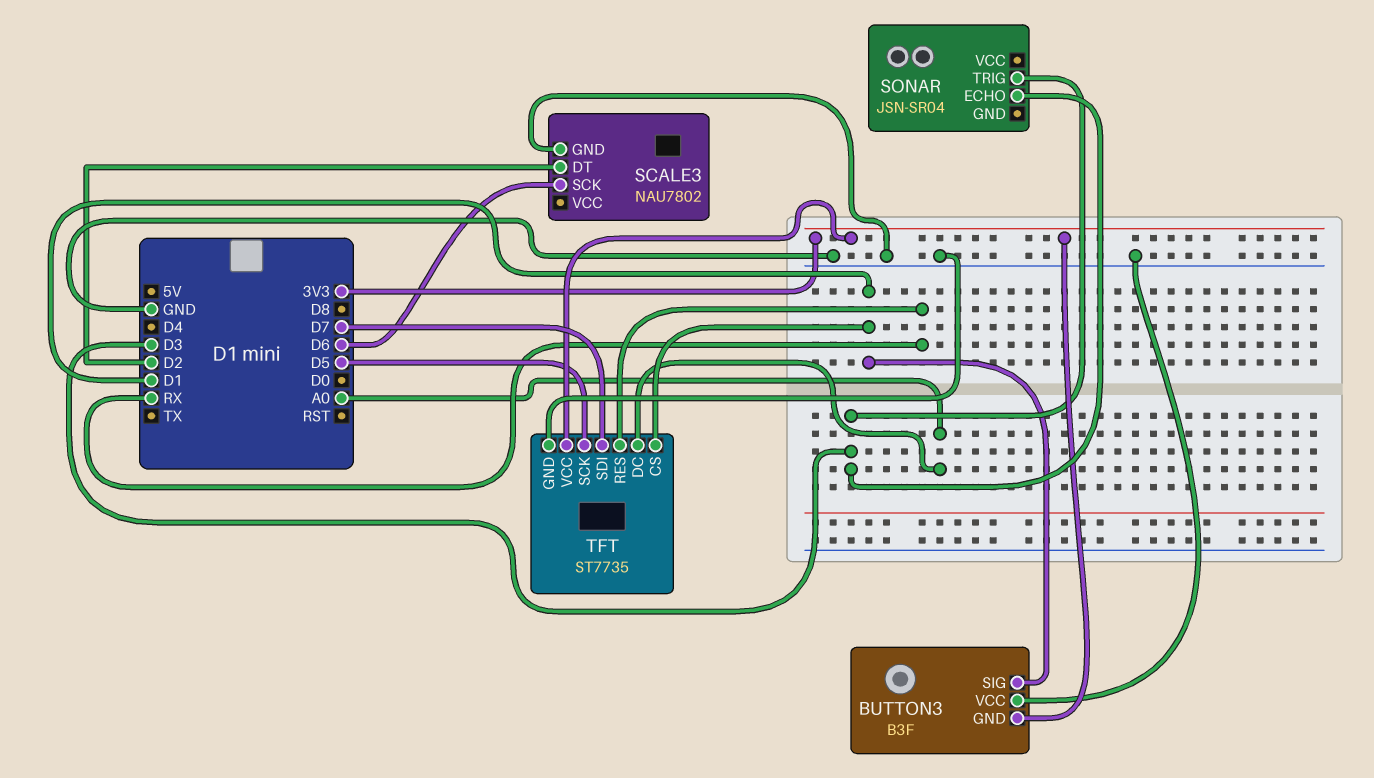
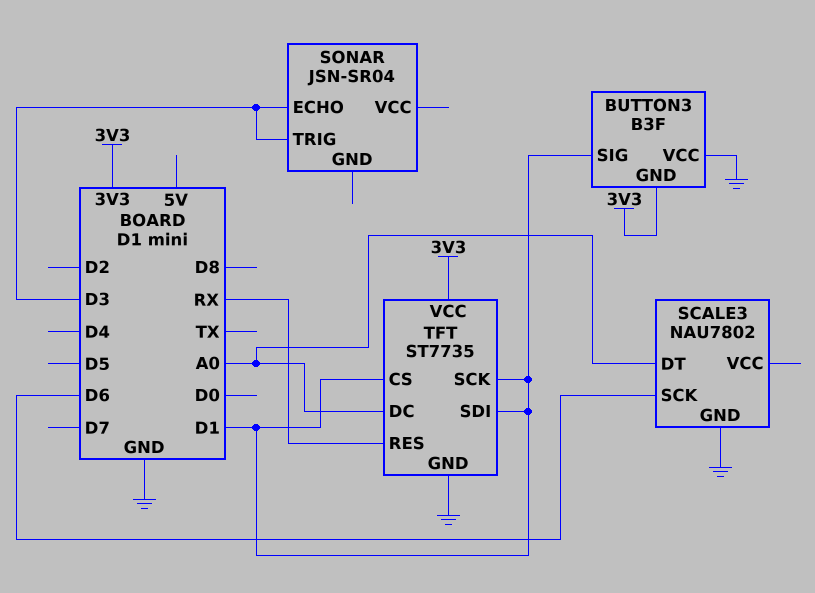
SCALE3 pin DT: D2 -> A0
TFT pin SCK: D5 -> D1
TFT pin SDI: D7 -> D1

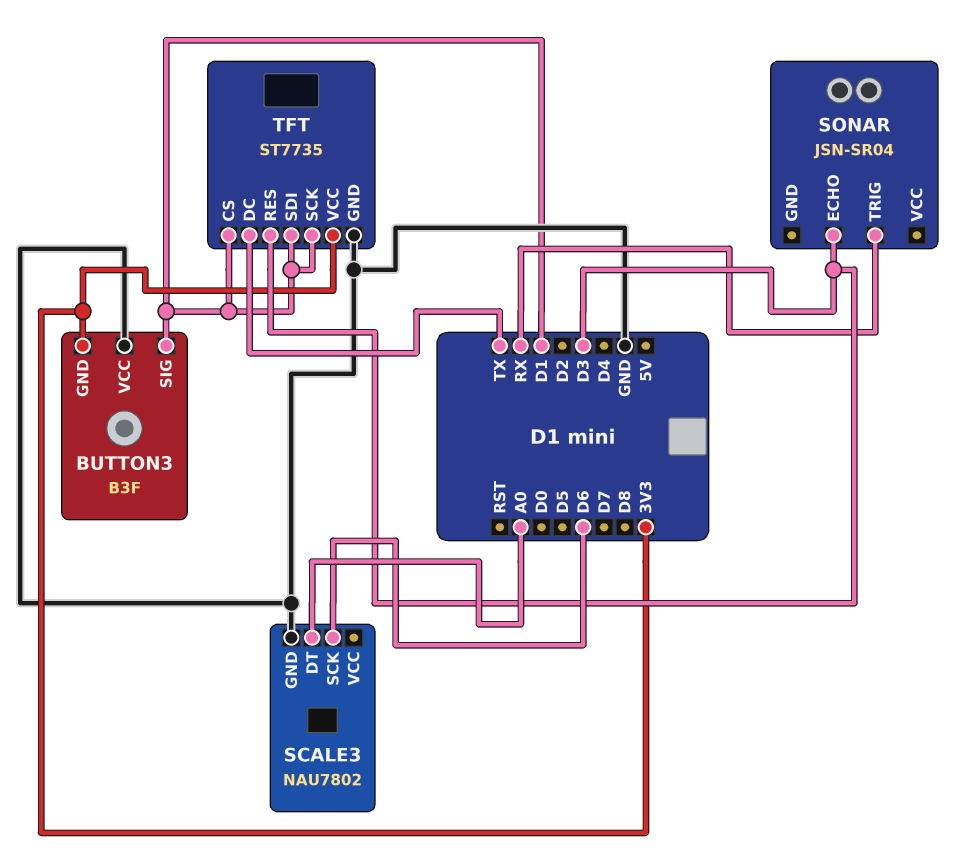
SONAR pin TRIG: D3 -> RX
TFT pin DC: A0 -> TX
TFT pin RES: RX -> D3

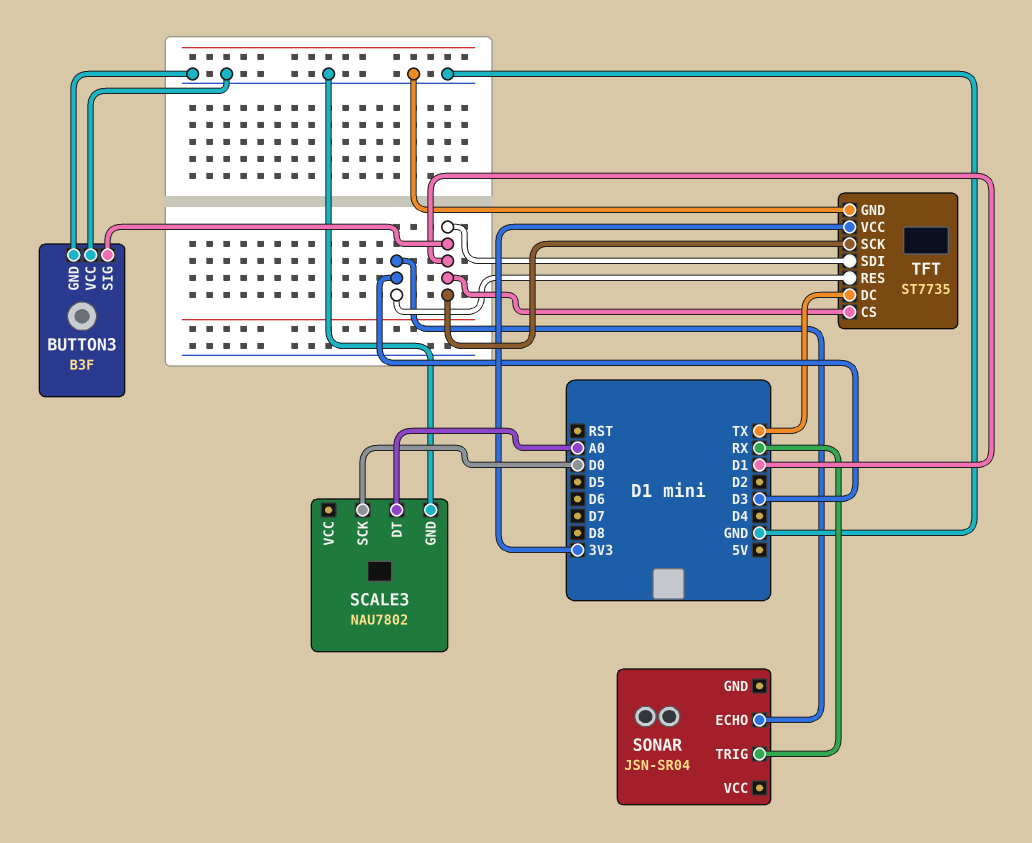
BUTTON3 pin GND: 3V3 -> GND
SCALE3 pin SCK: D6 -> D0

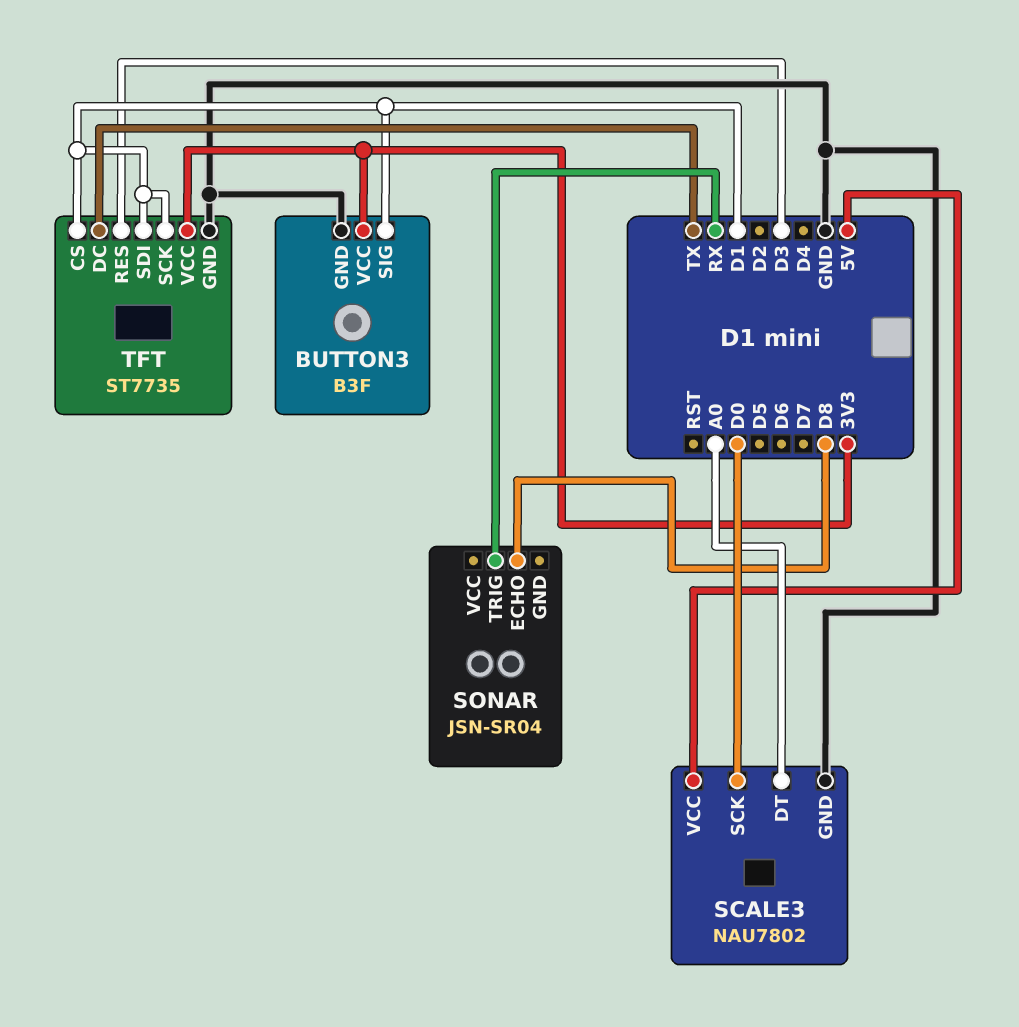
BUTTON3 pin VCC: GND -> 3V3
SCALE3 pin VCC: none -> 5V
SONAR pin ECHO: D3 -> D8

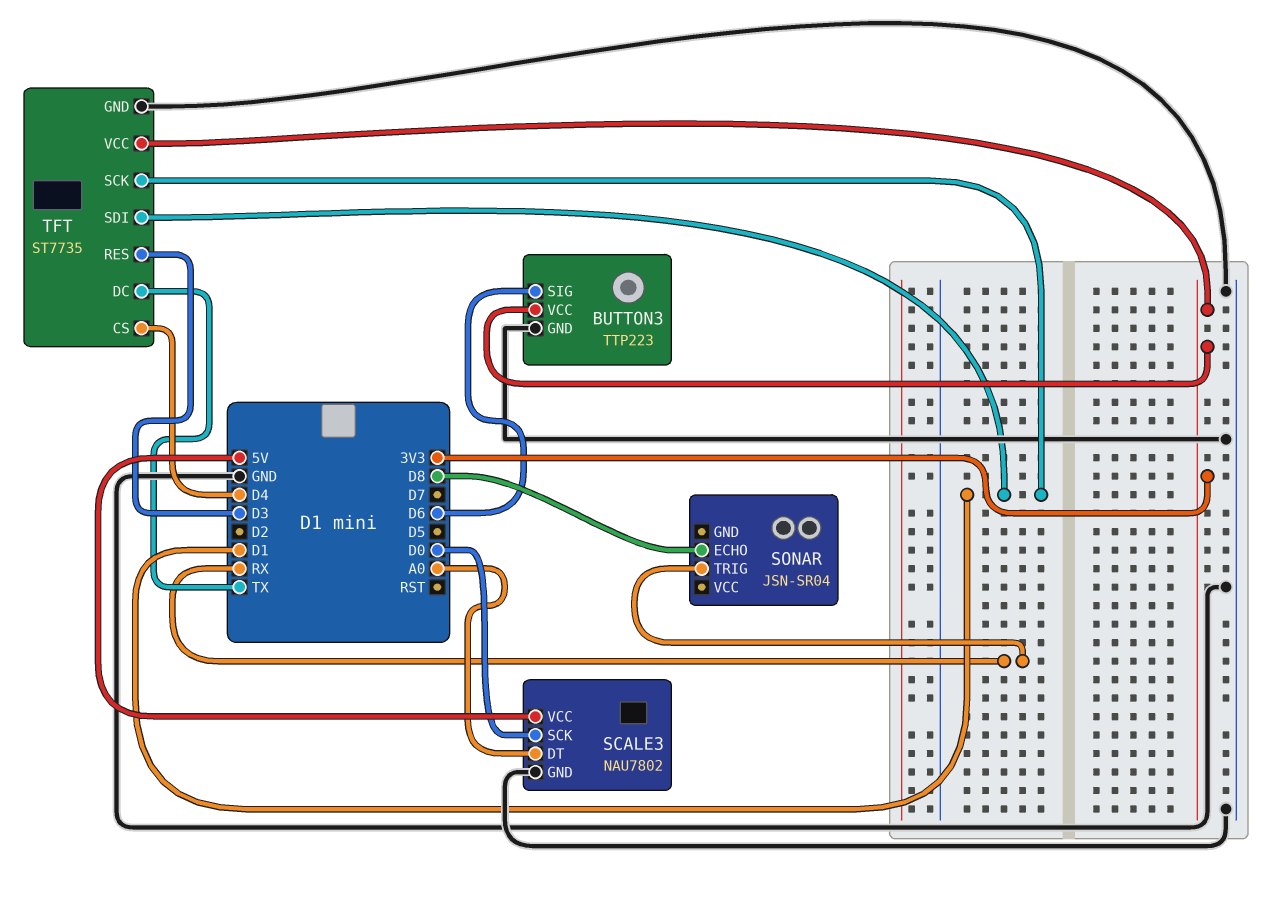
BUTTON3: B3F -> TTP223
BUTTON3 pin SIG: D1 -> D6
TFT pin CS: D1 -> D4

